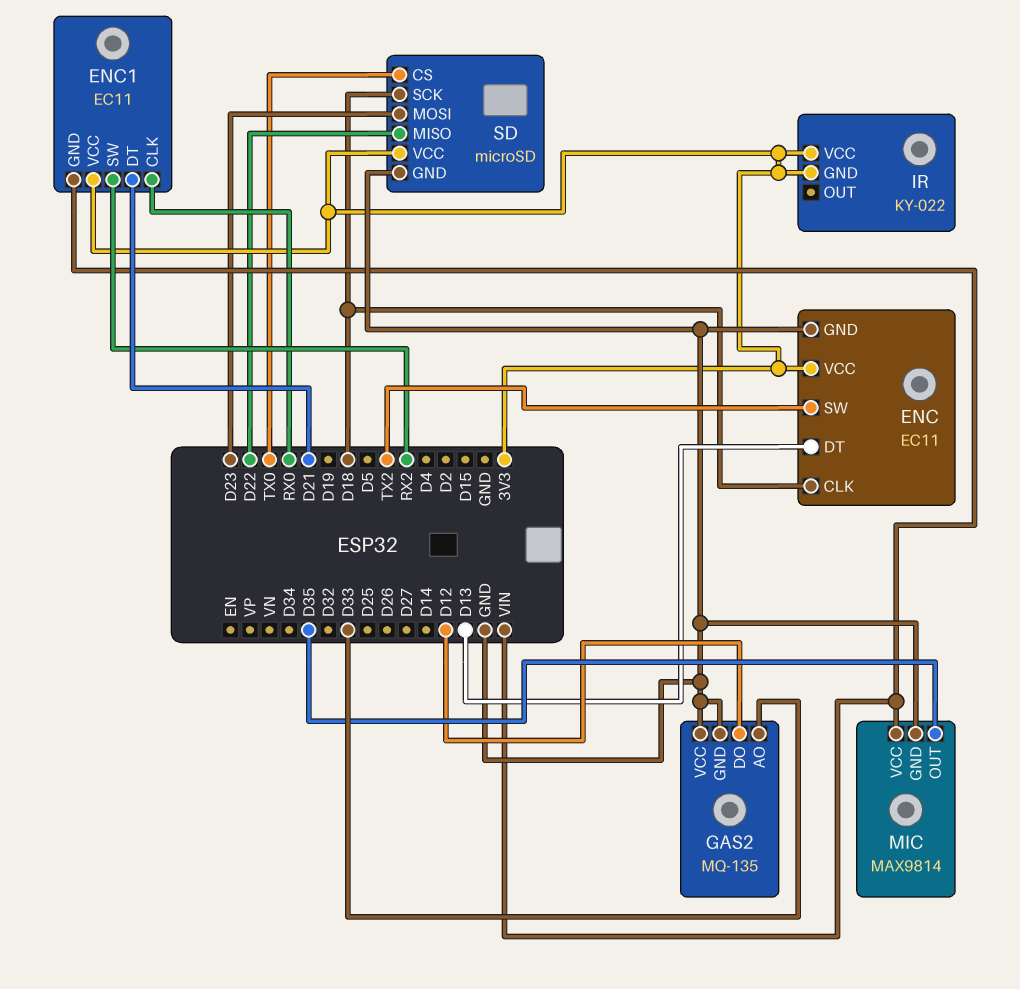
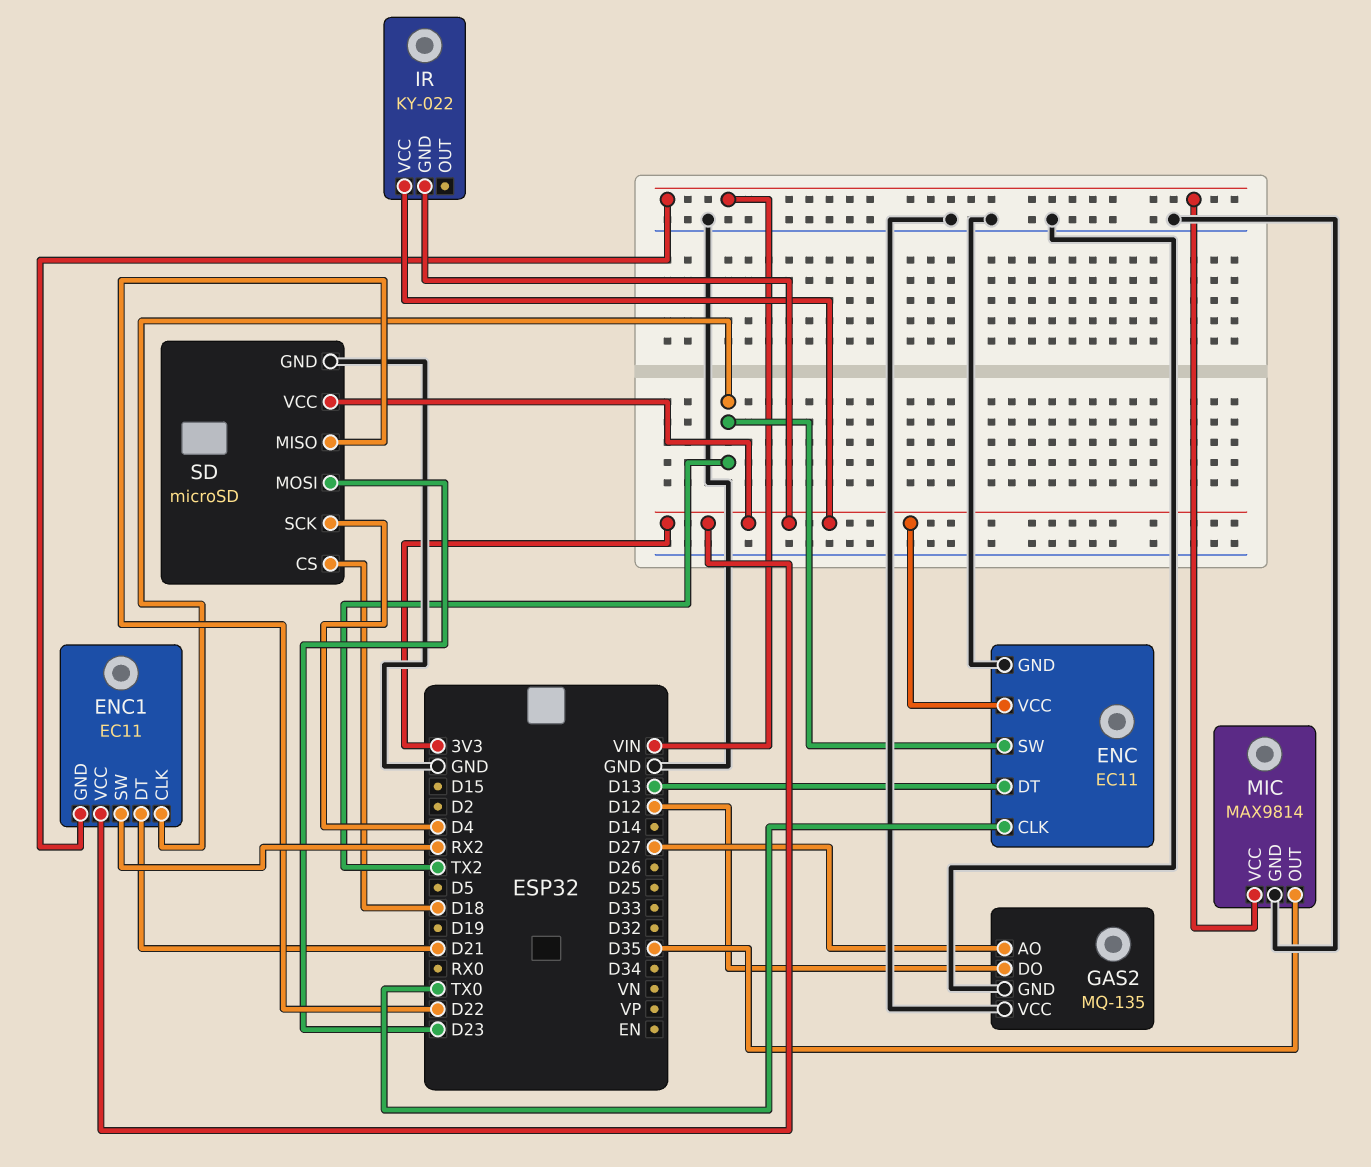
ENC pin CLK: D18 -> TX0
ENC1 pin CLK: RX0 -> TX2
GAS2 pin AO: D33 -> D27
SD pin CS: TX0 -> D18
SD pin SCK: D18 -> D4

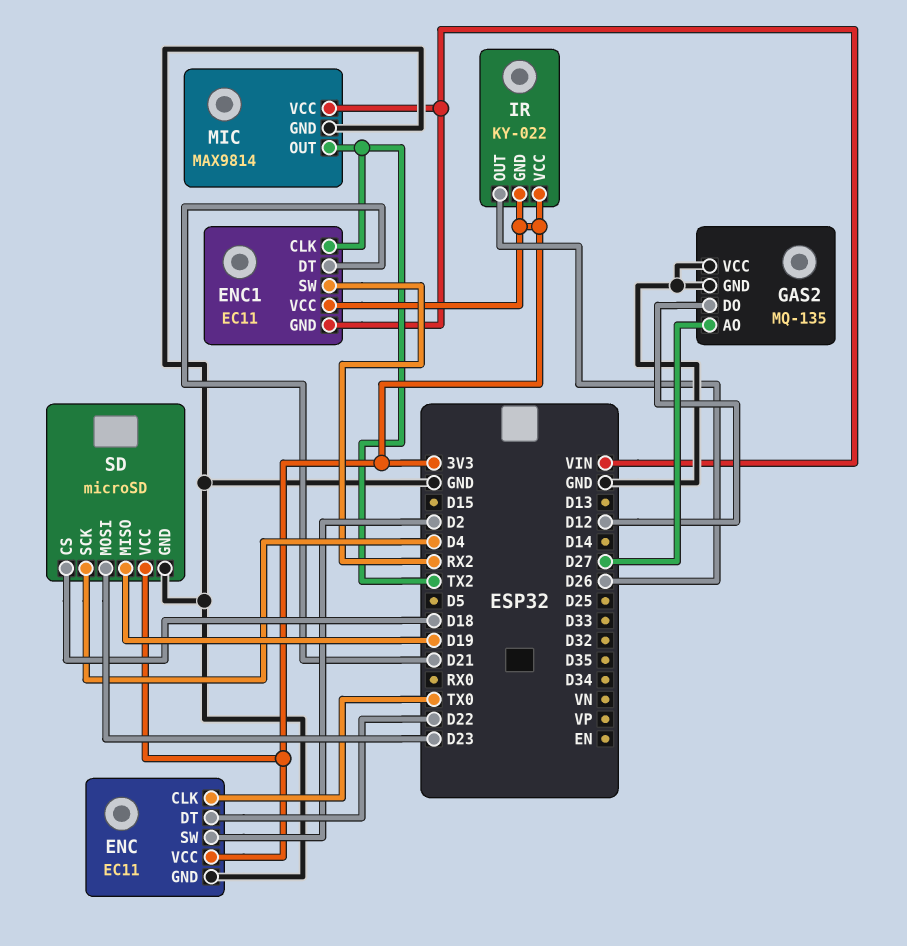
ENC pin DT: D13 -> D22
ENC pin SW: TX2 -> D2
IR pin OUT: none -> D26
MIC pin OUT: D35 -> TX2
SD pin MISO: D22 -> D19

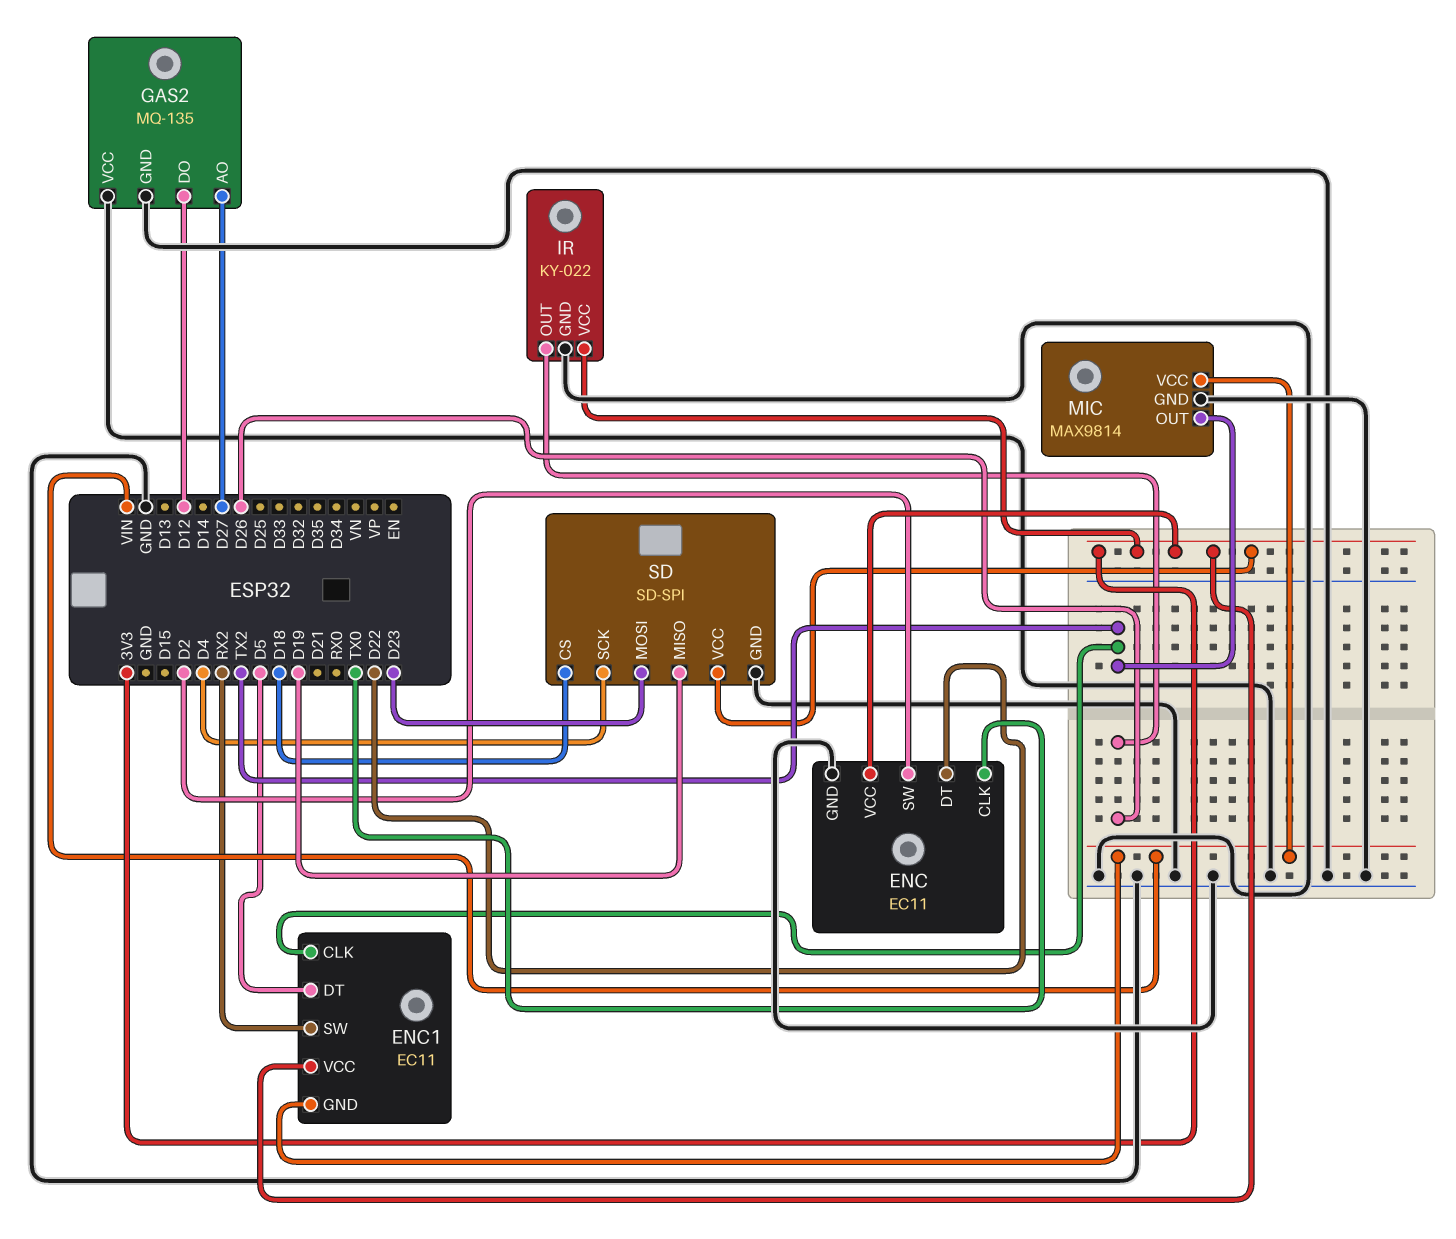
ENC1 pin DT: D21 -> D5
IR pin GND: 3V3 -> GND
SD: microSD -> SD-SPI

